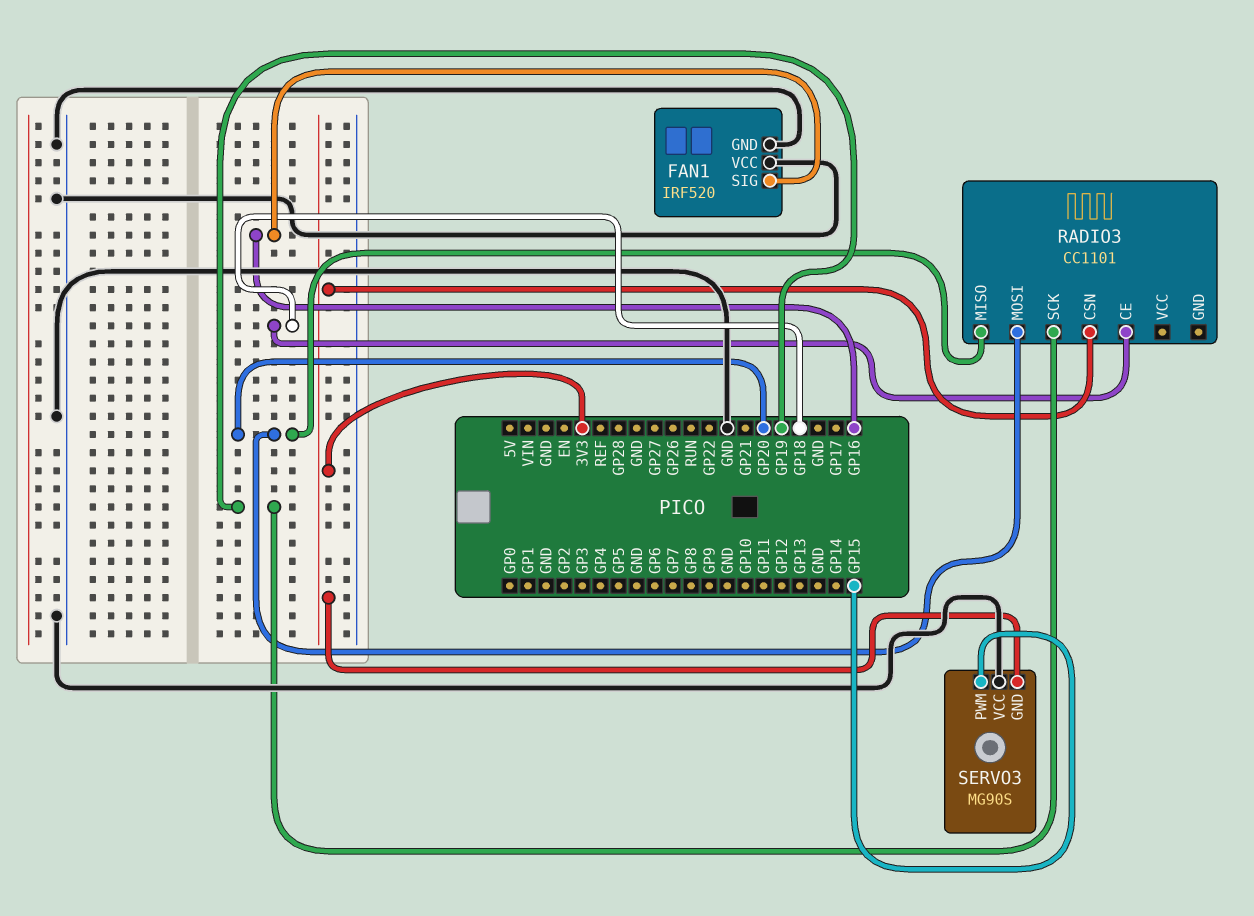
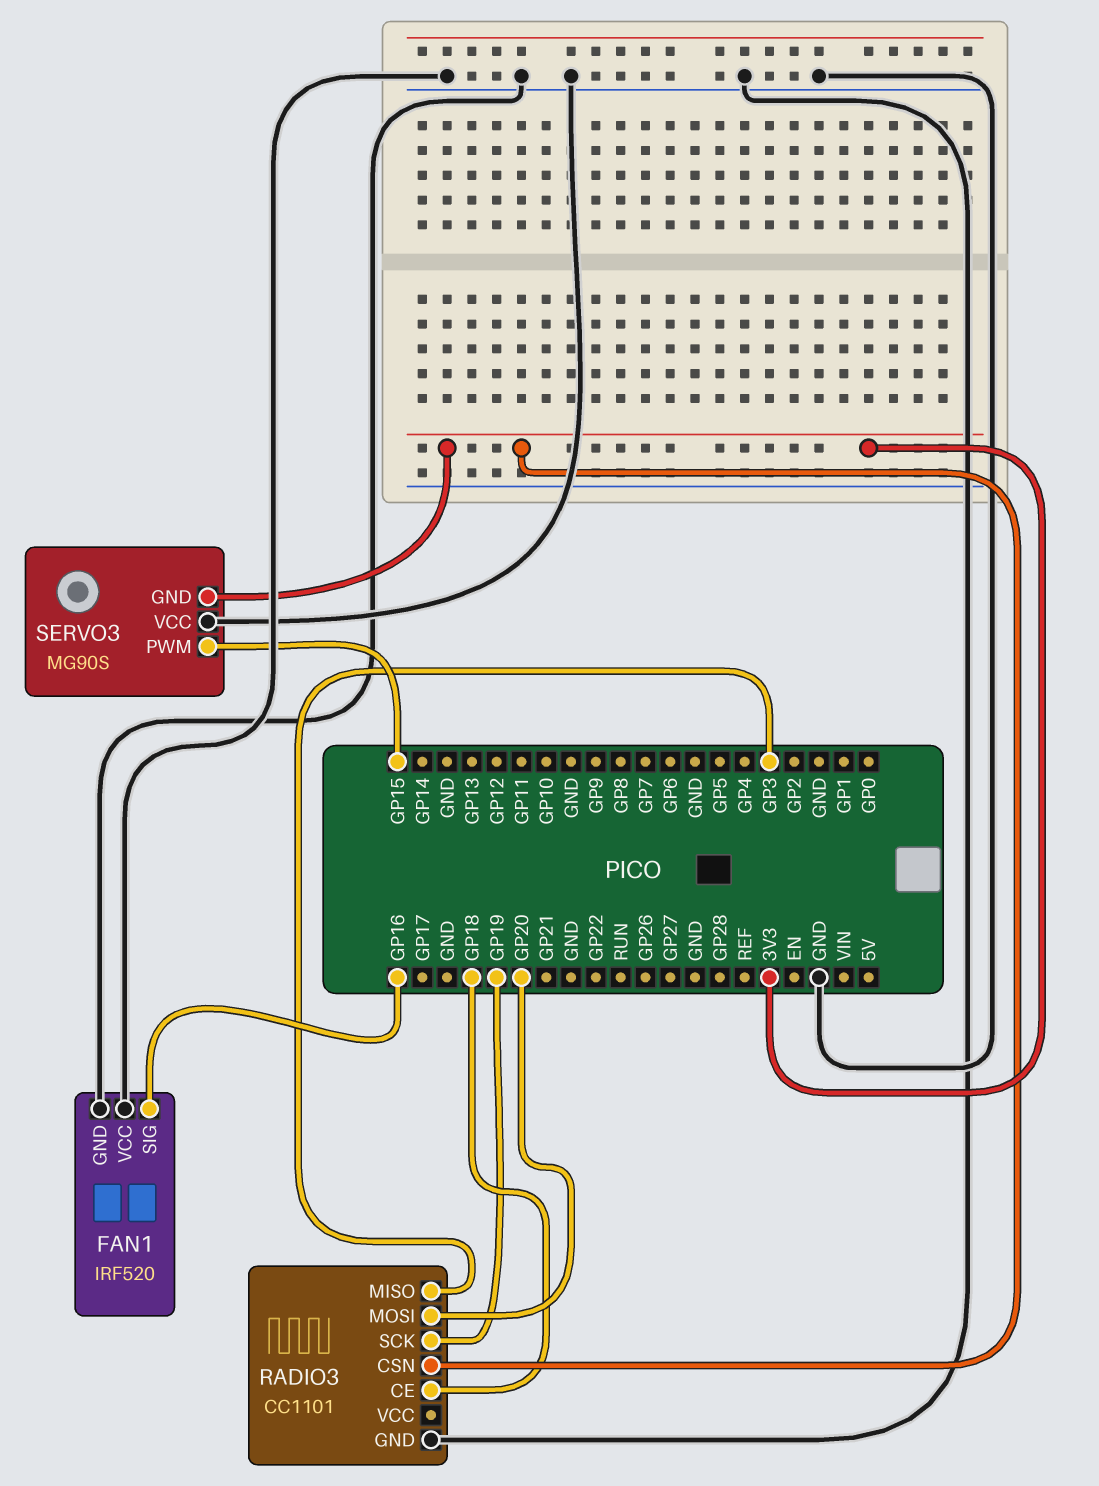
RADIO3 pin GND: none -> GND
RADIO3 pin MISO: GP20 -> GP3

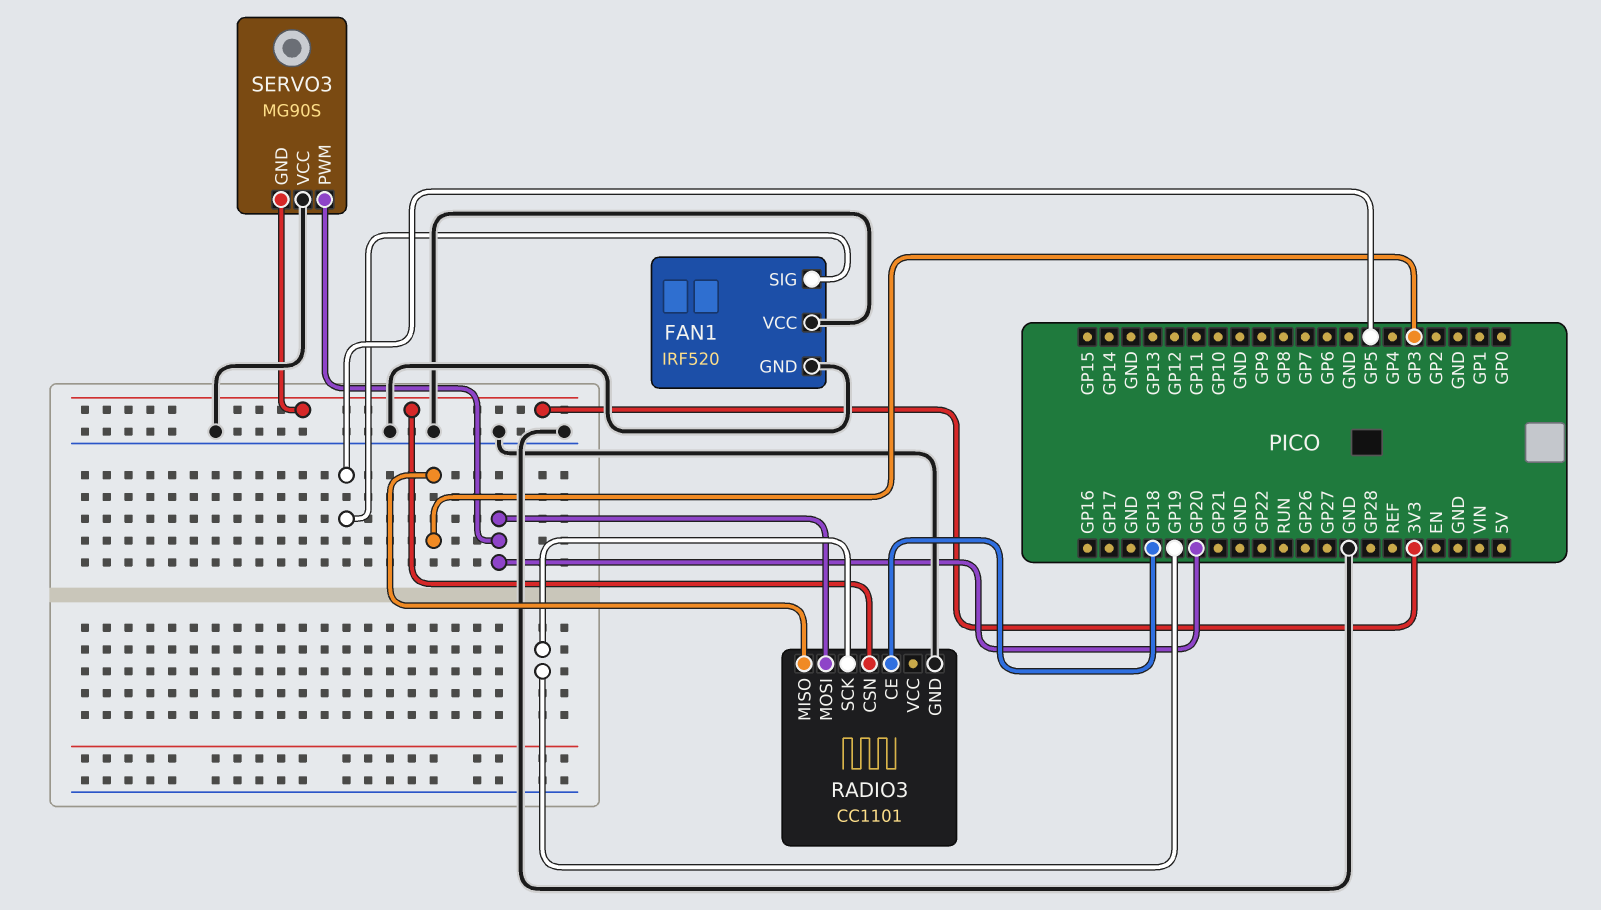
FAN1 pin SIG: GP16 -> GP5
SERVO3 pin PWM: GP15 -> GP20

